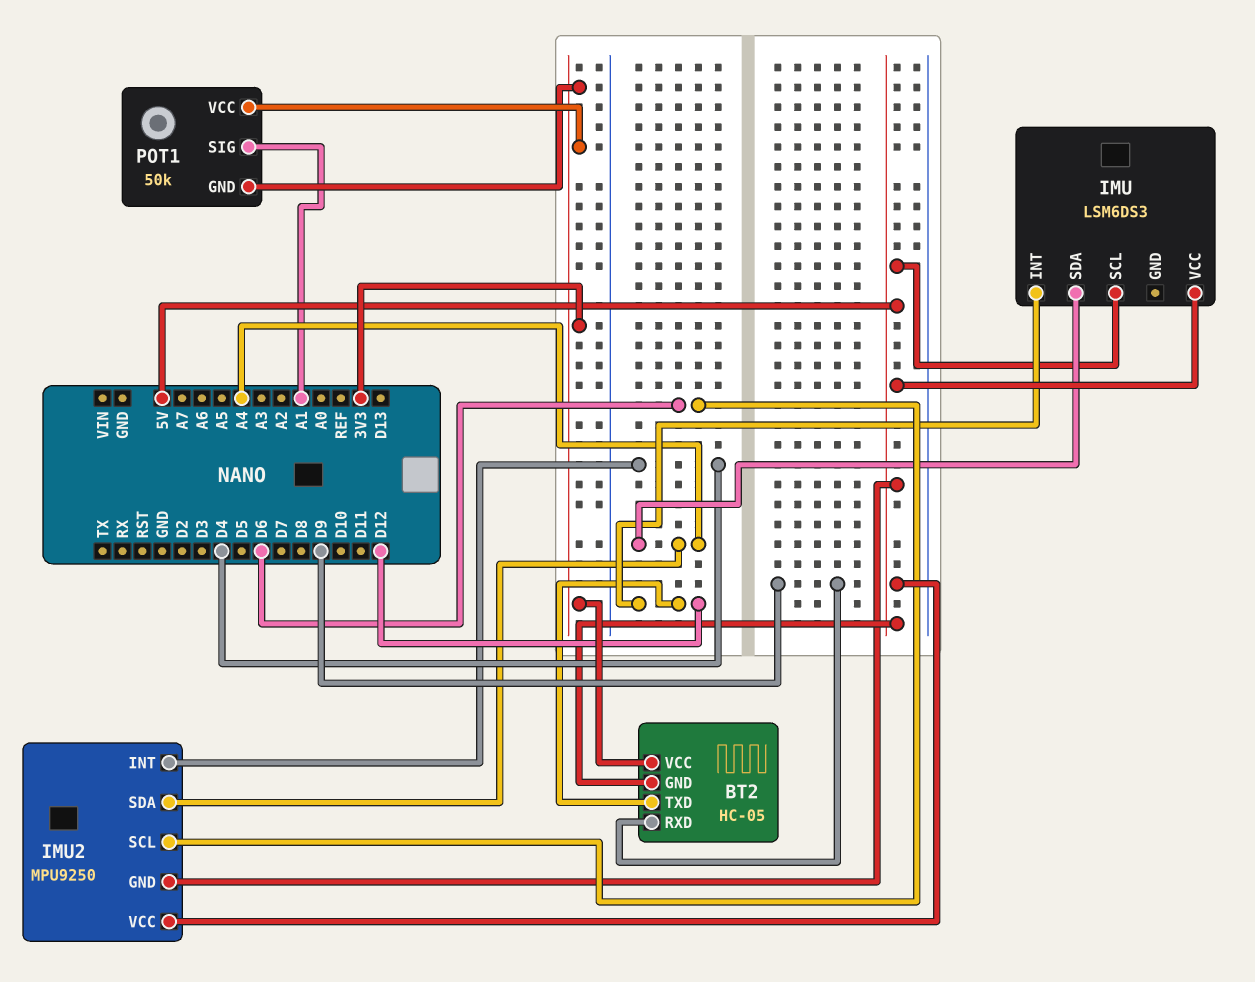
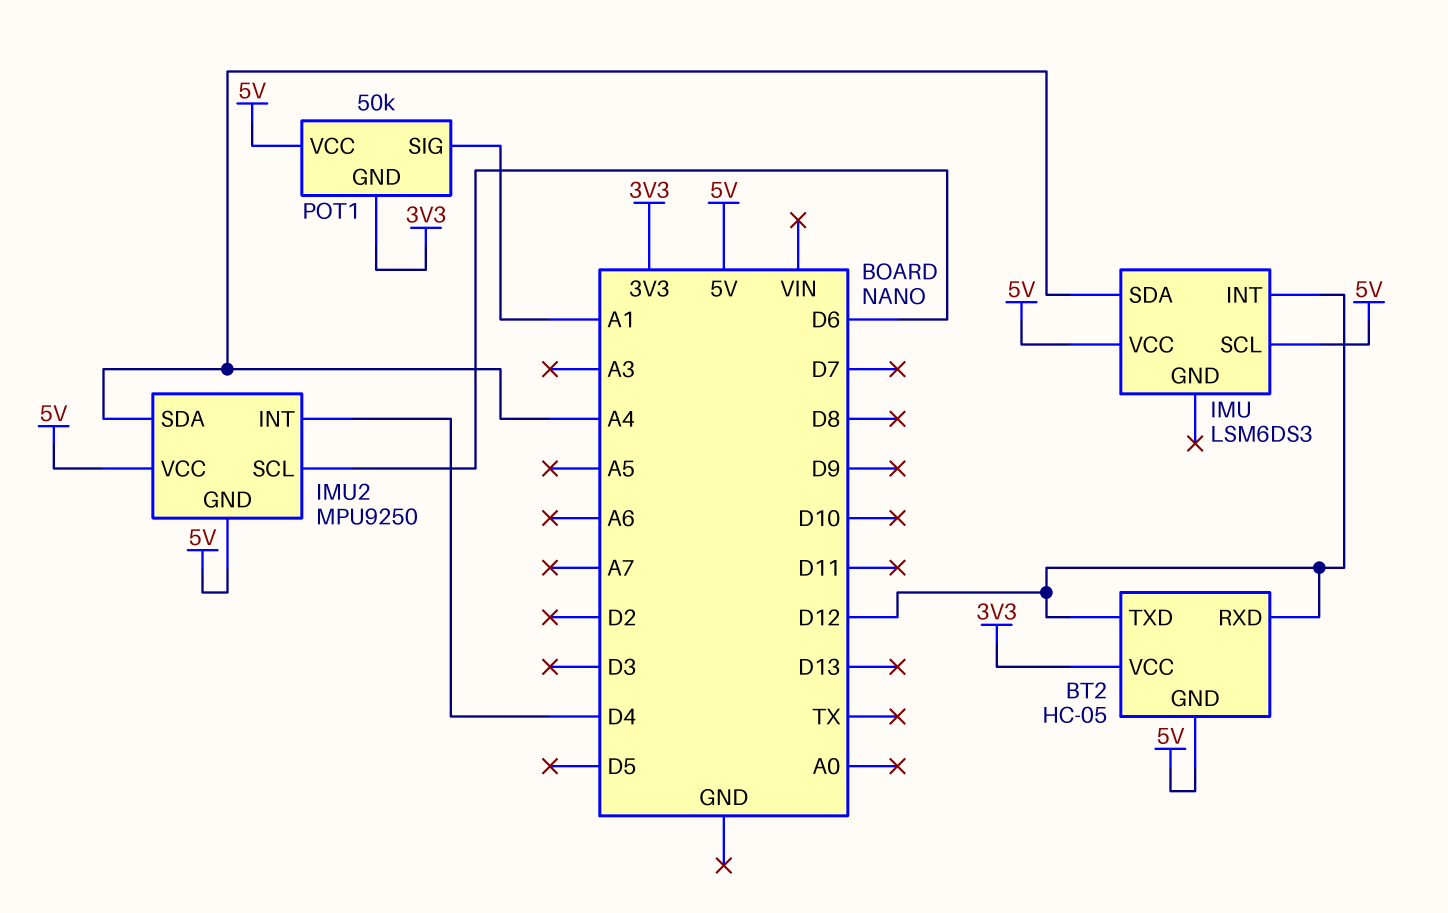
BT2 pin RXD: D9 -> D12
POT1 pin VCC: 3V3 -> 5V

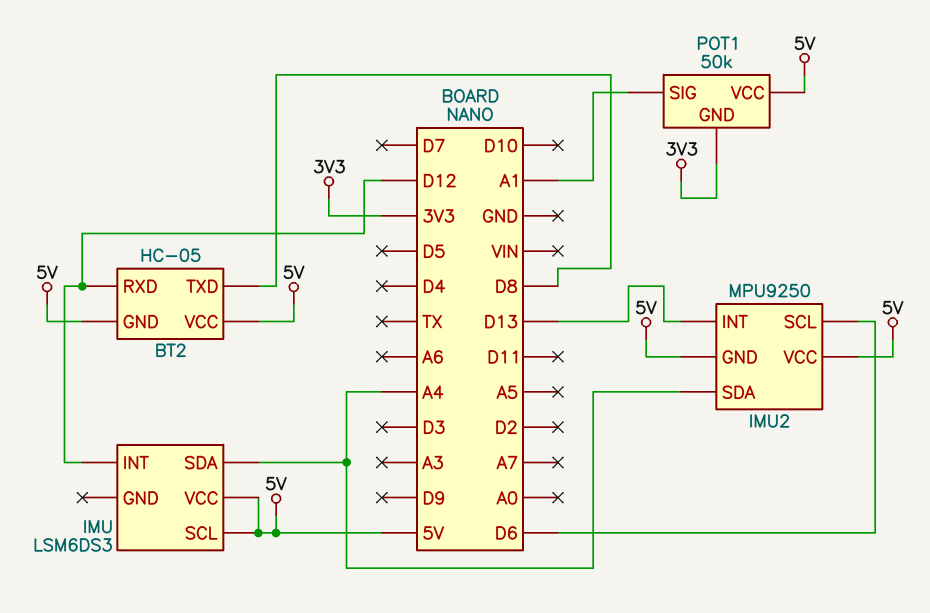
BT2 pin TXD: D12 -> D8
BT2 pin VCC: 3V3 -> 5V
IMU2 pin INT: D4 -> D13

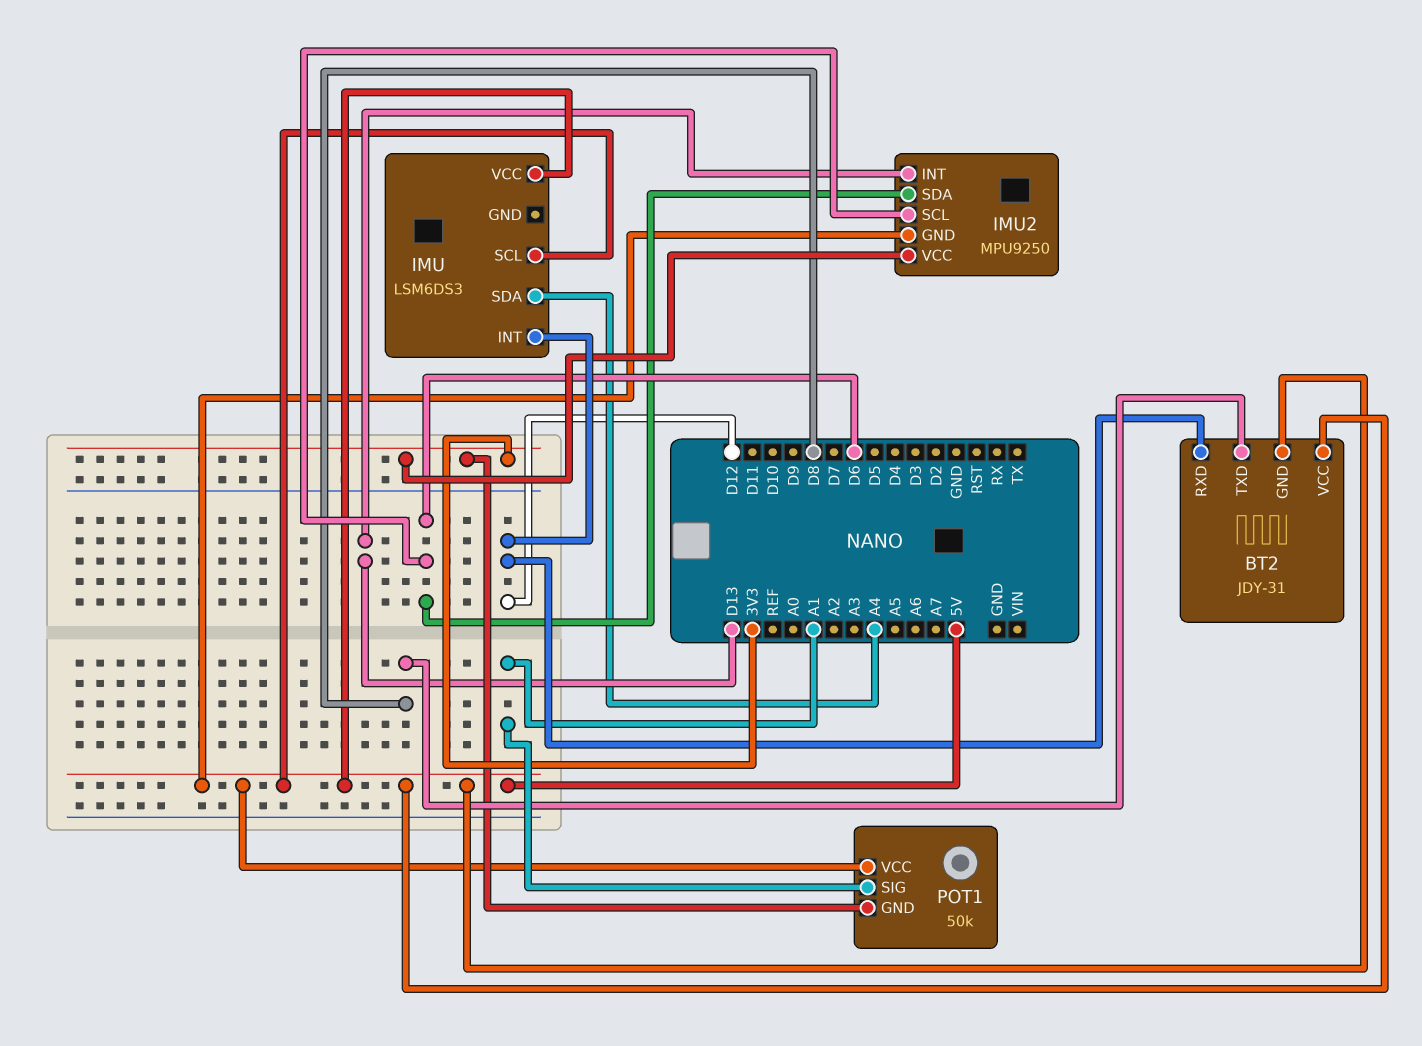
BT2: HC-05 -> JDY-31
IMU2 pin SDA: A4 -> D6
IMU2 pin VCC: 5V -> 3V3

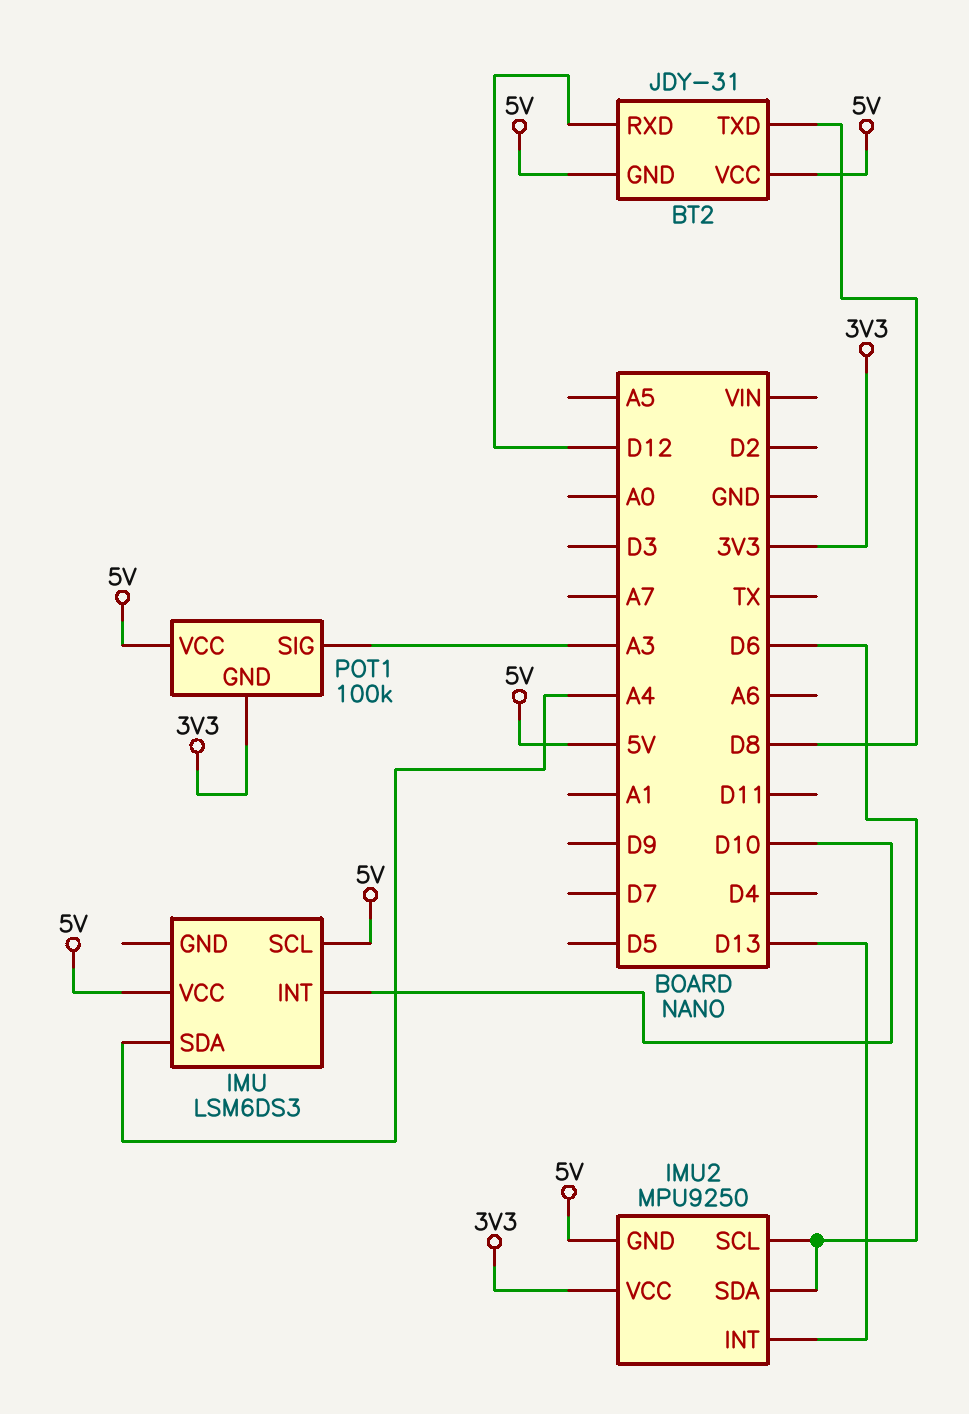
IMU pin INT: D12 -> D10
POT1: 50k -> 100k
POT1 pin SIG: A1 -> A3

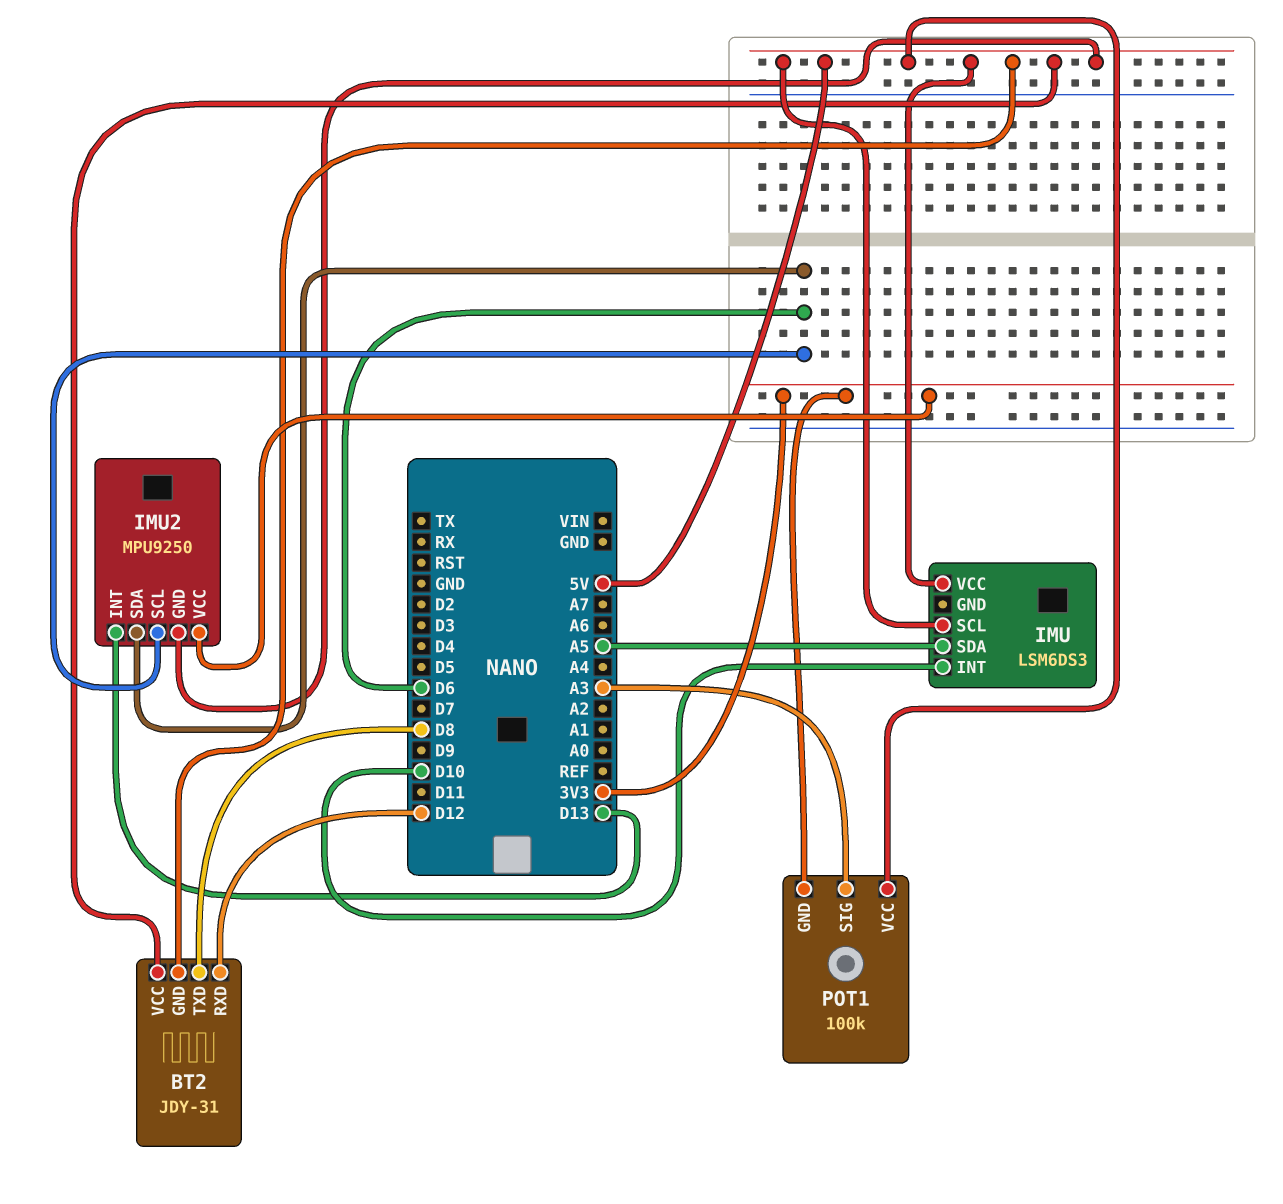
IMU pin SDA: A4 -> A5

